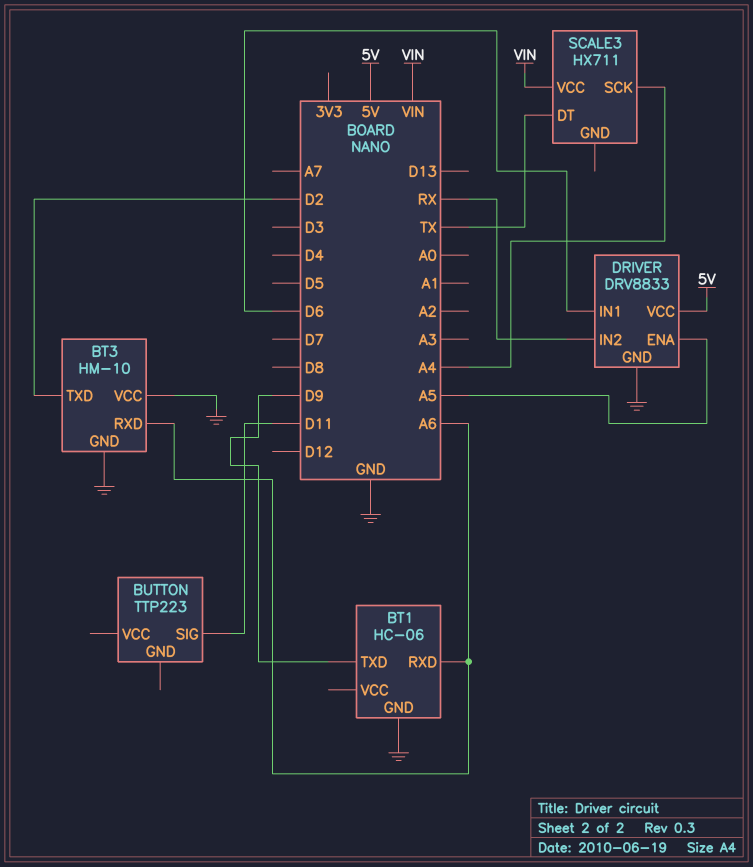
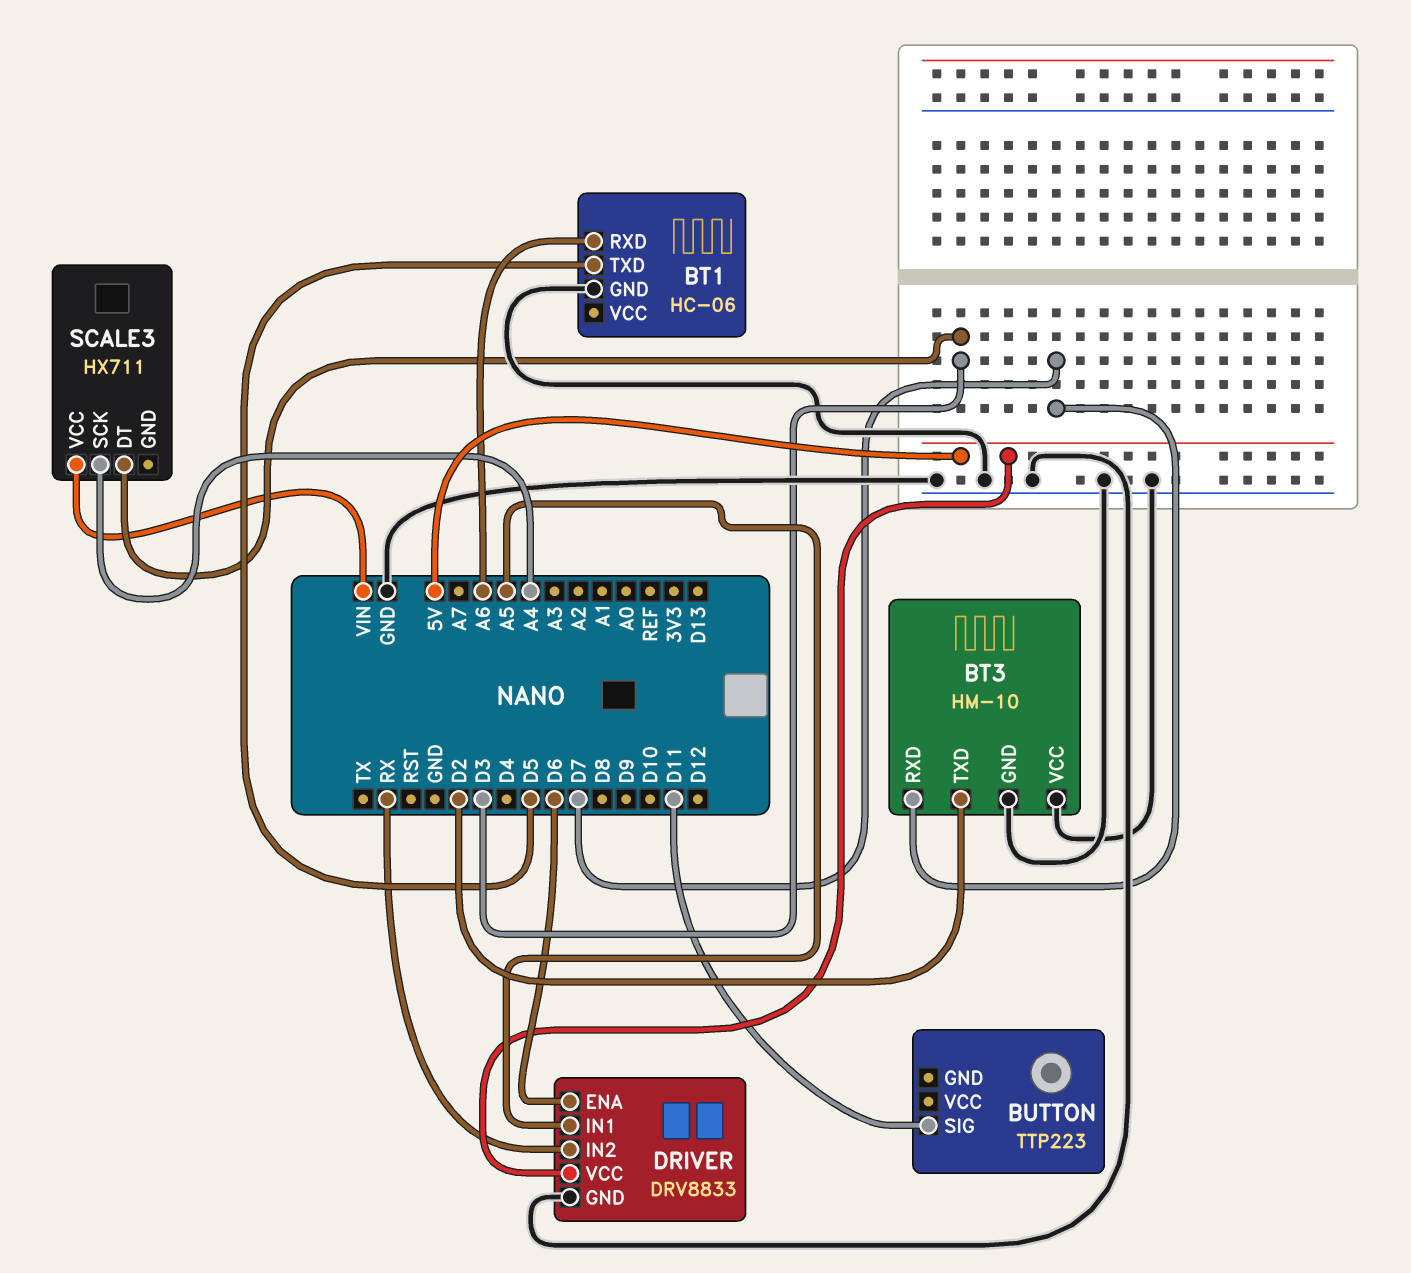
BT1 pin TXD: D9 -> D5
BT3 pin RXD: A6 -> D7
DRIVER pin ENA: A5 -> D6
DRIVER pin IN1: D6 -> A5
SCALE3 pin DT: TX -> D3

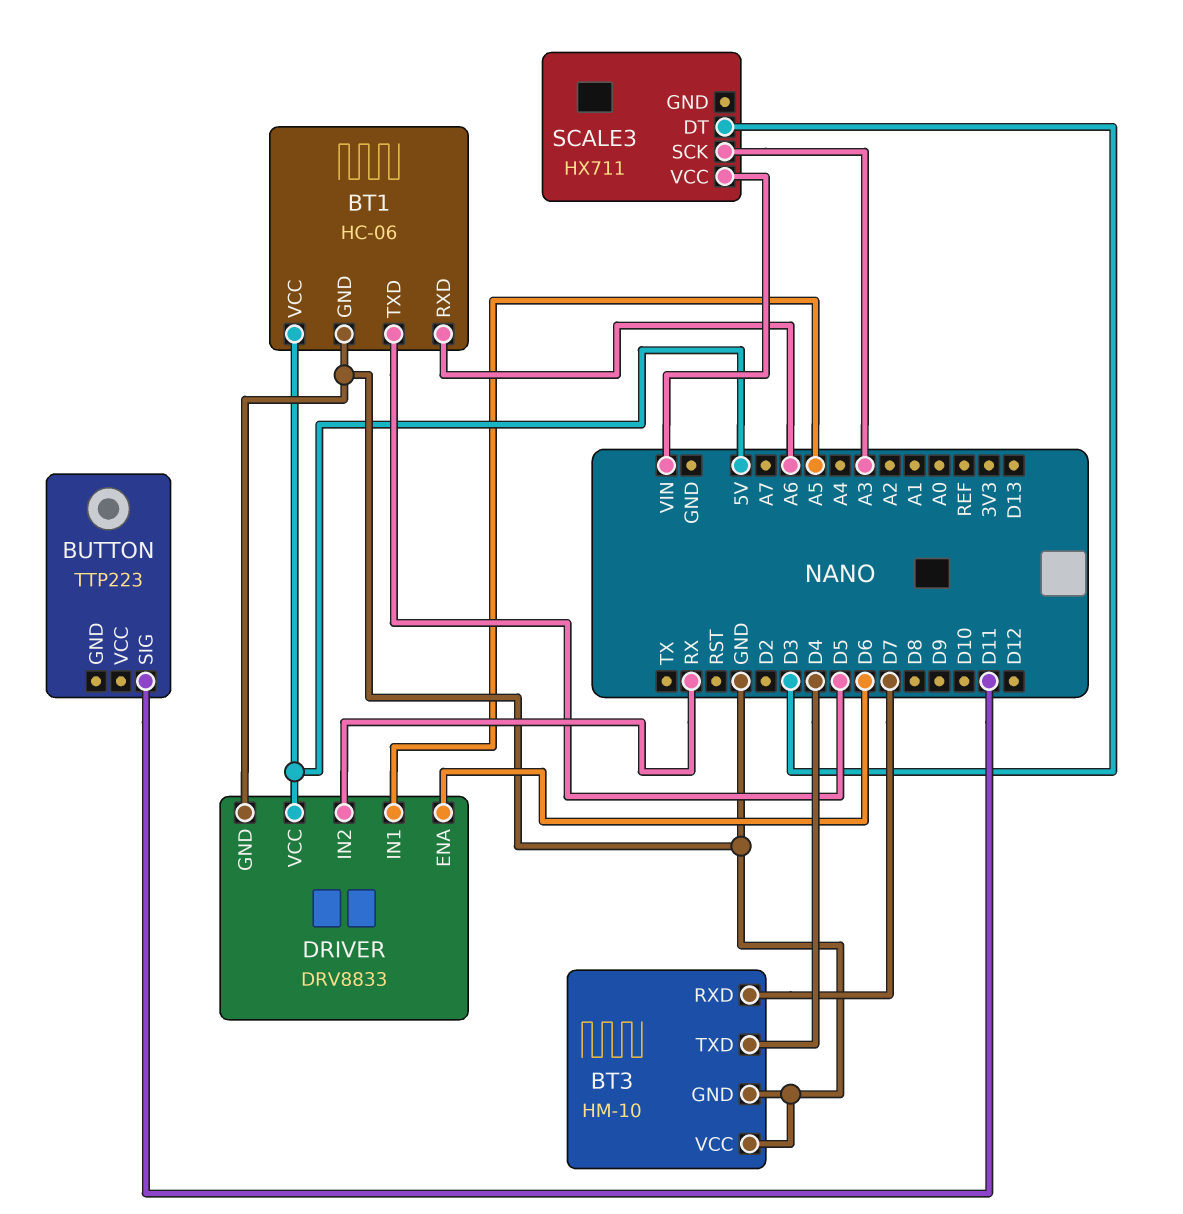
BT1 pin VCC: none -> 5V
BT3 pin TXD: D2 -> D4
SCALE3 pin SCK: A4 -> A3

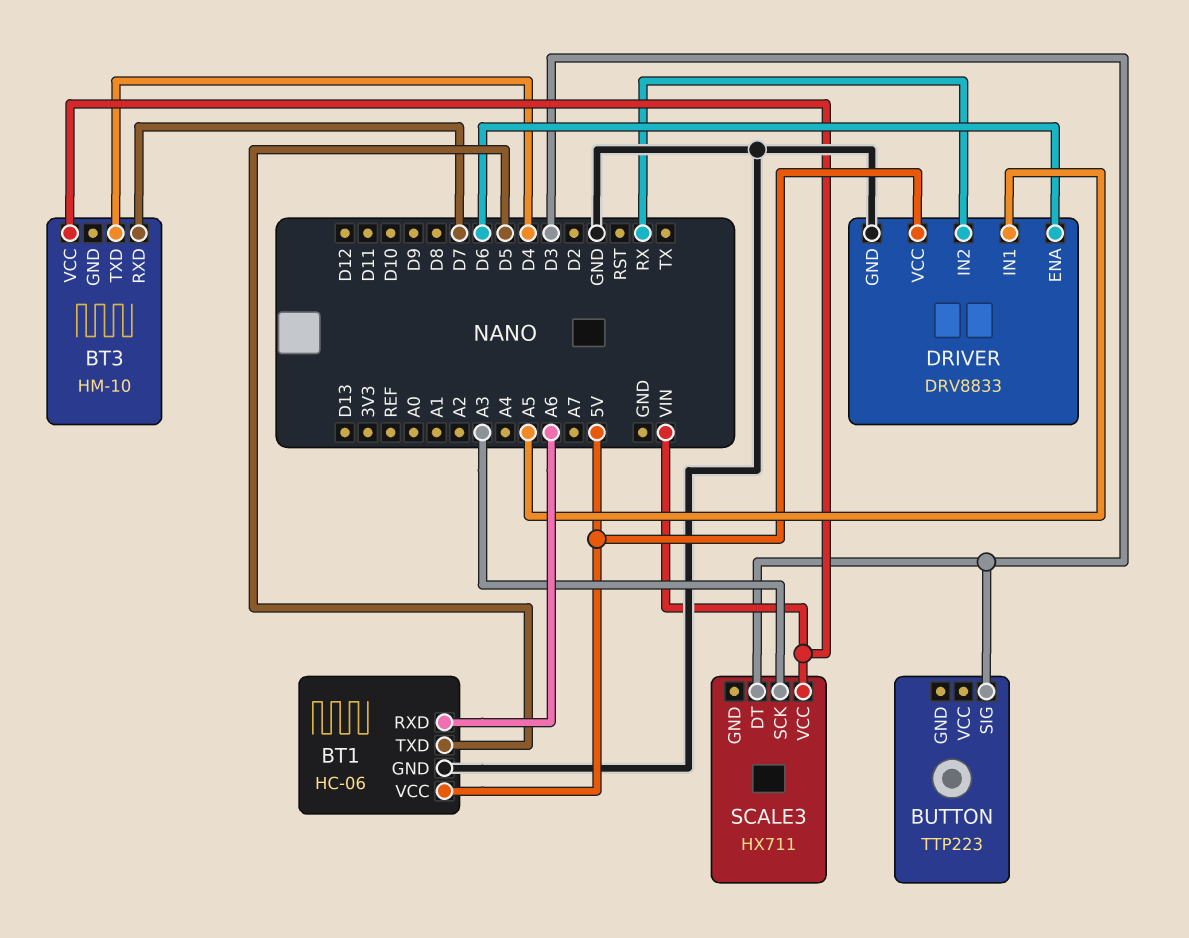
BT3 pin GND: GND -> none
BT3 pin VCC: GND -> VIN
BUTTON pin SIG: D11 -> D3

